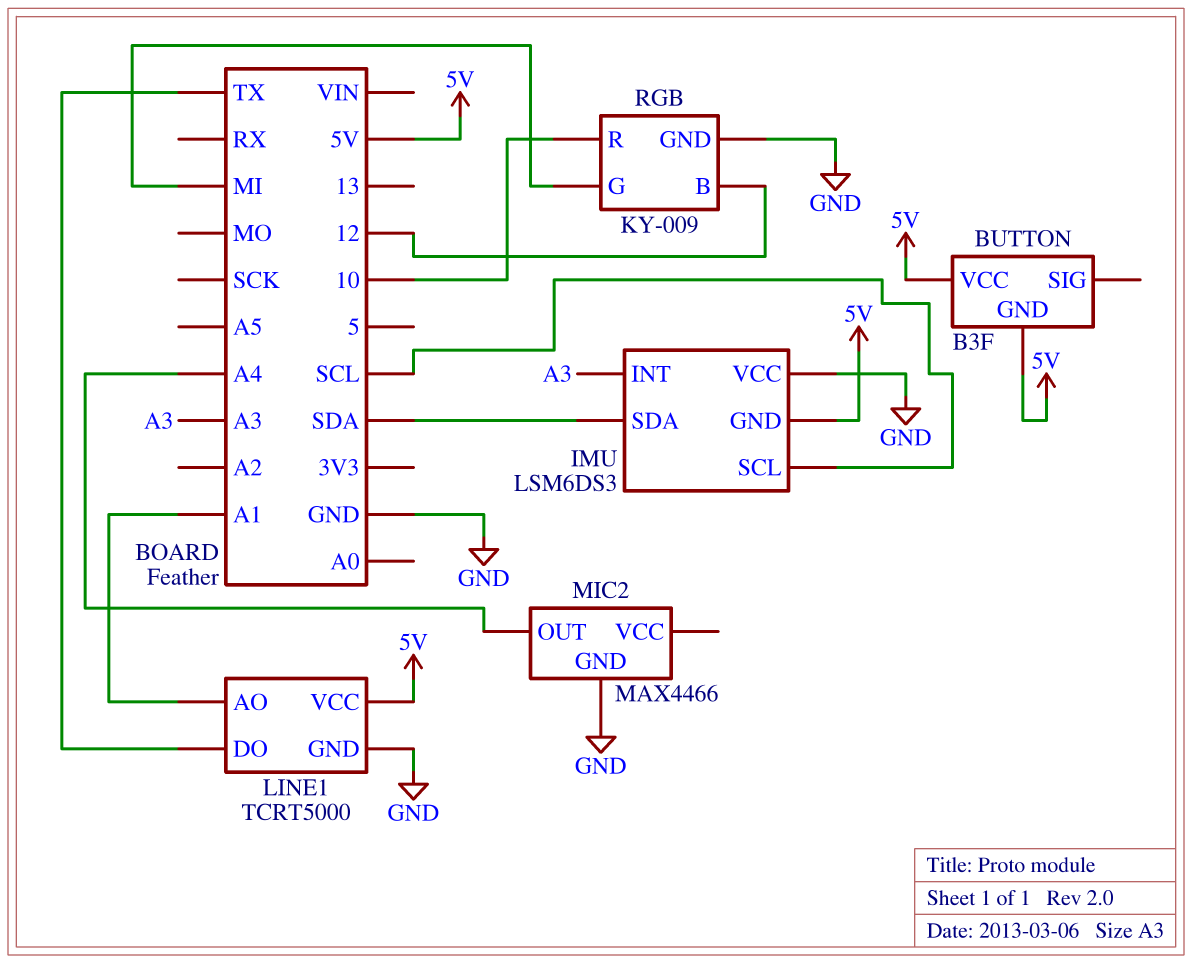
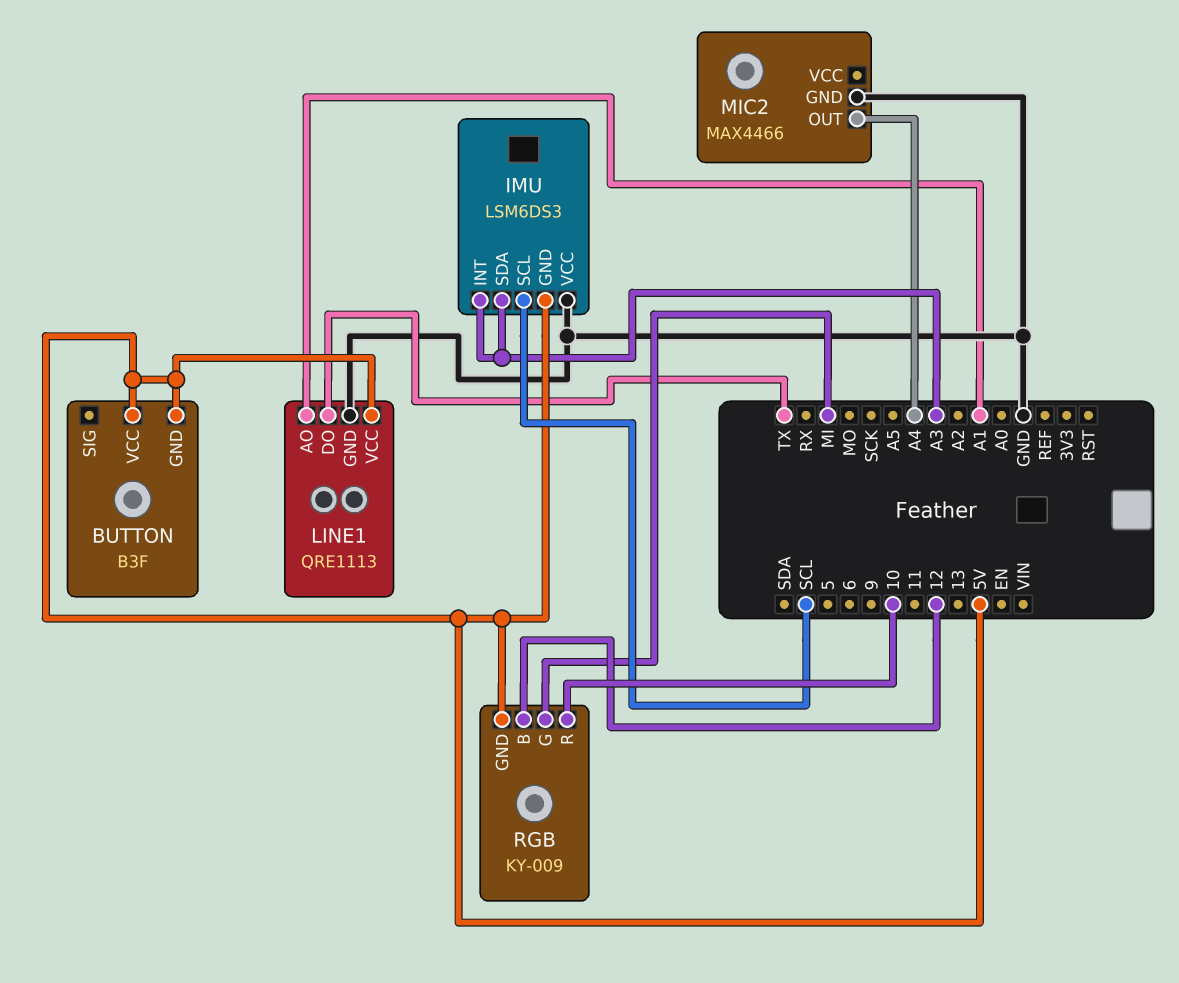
IMU pin SDA: SDA -> A3
LINE1: TCRT5000 -> QRE1113
RGB pin GND: GND -> 5V

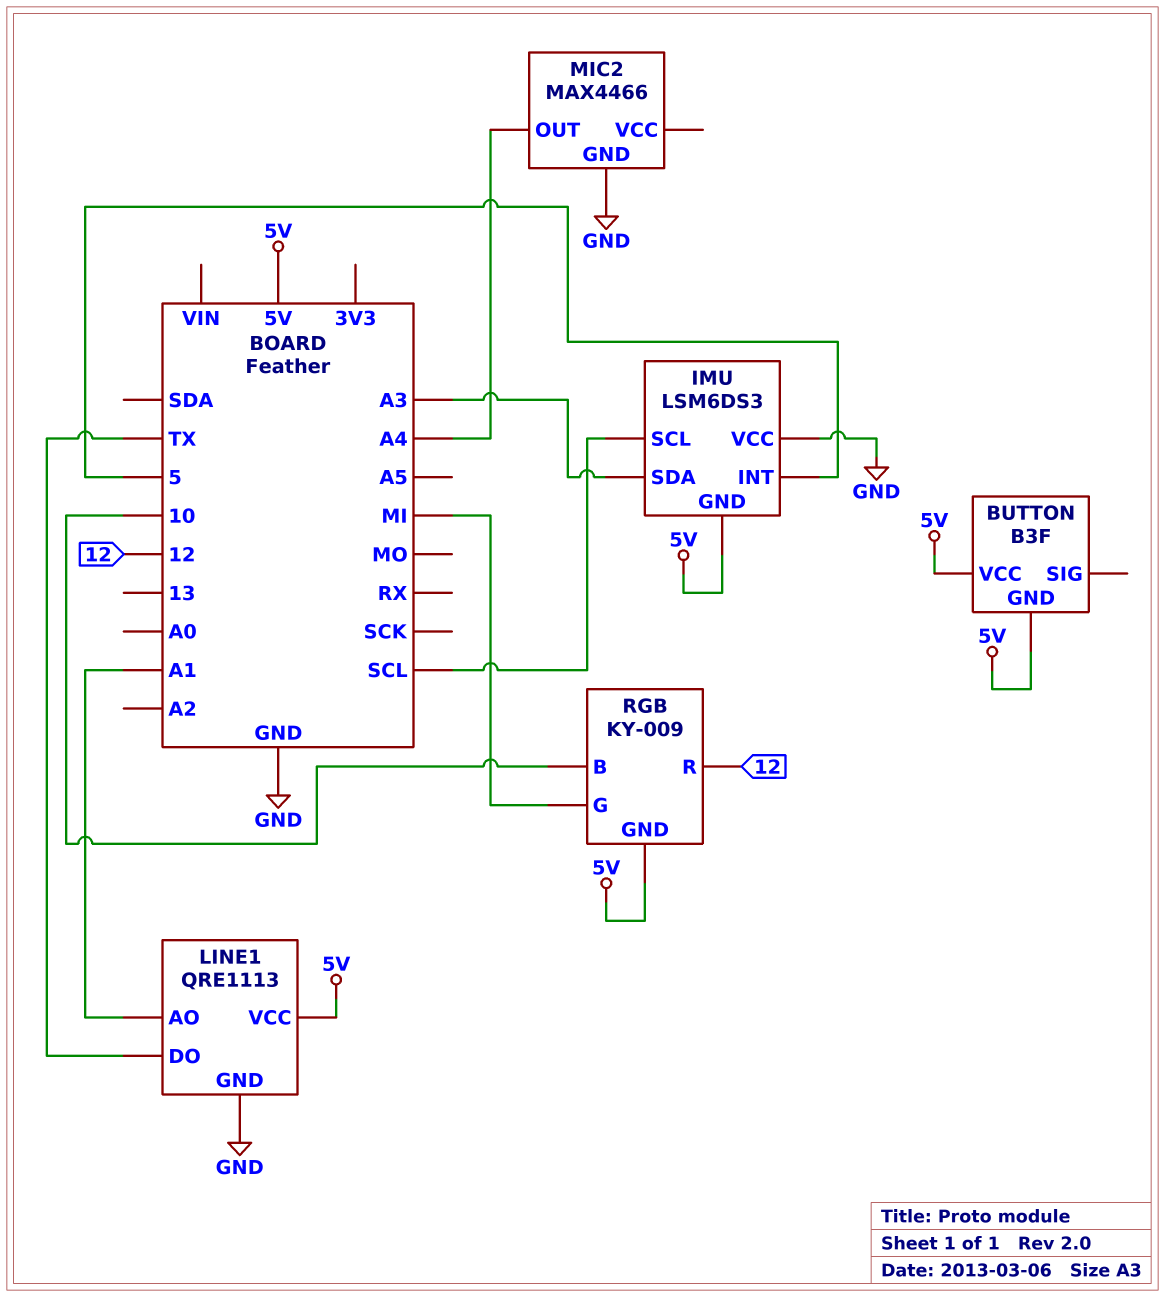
IMU pin INT: A3 -> 5
RGB pin B: 12 -> 10
RGB pin R: 10 -> 12

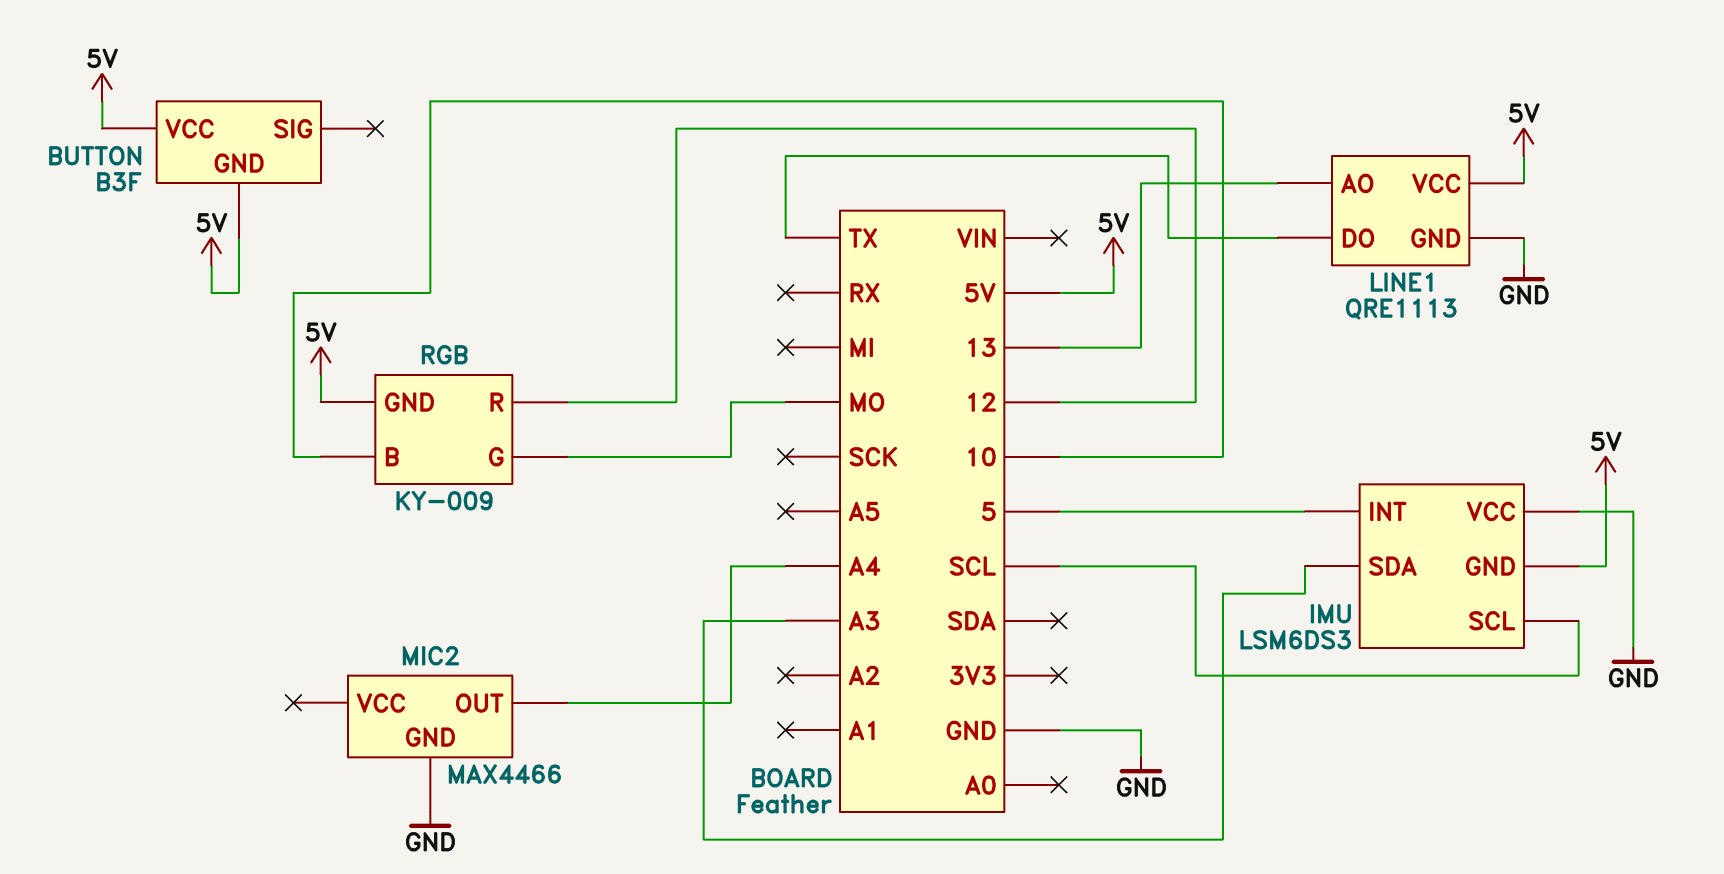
LINE1 pin AO: A1 -> 13
RGB pin G: MI -> MO

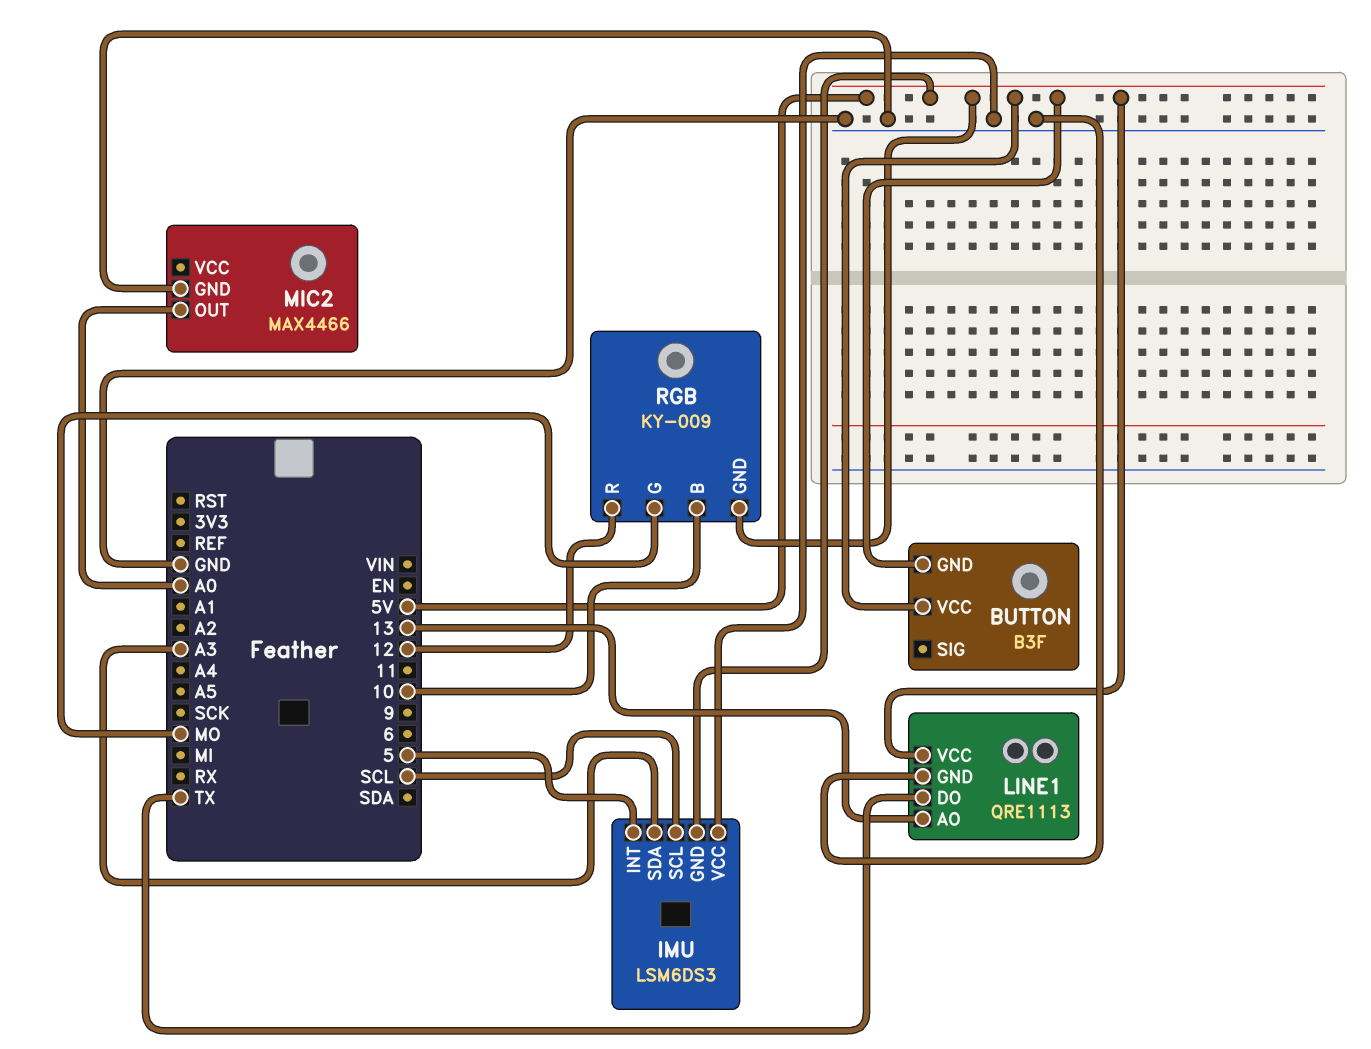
MIC2 pin OUT: A4 -> A0

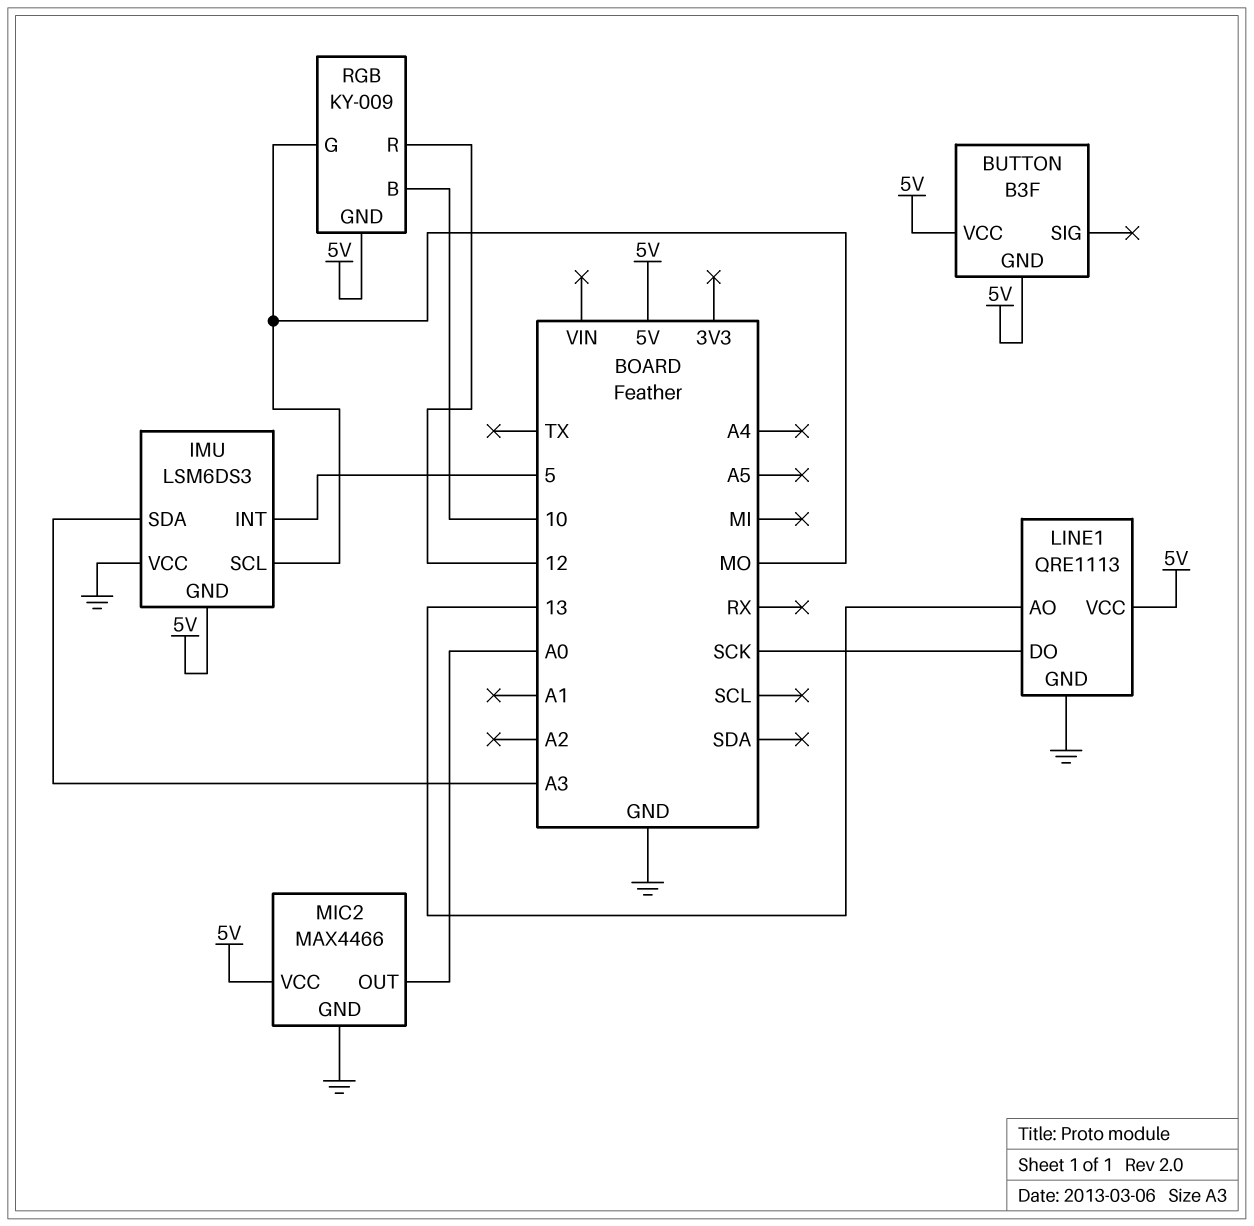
IMU pin SCL: SCL -> MO
LINE1 pin DO: TX -> SCK
MIC2 pin VCC: none -> 5V

